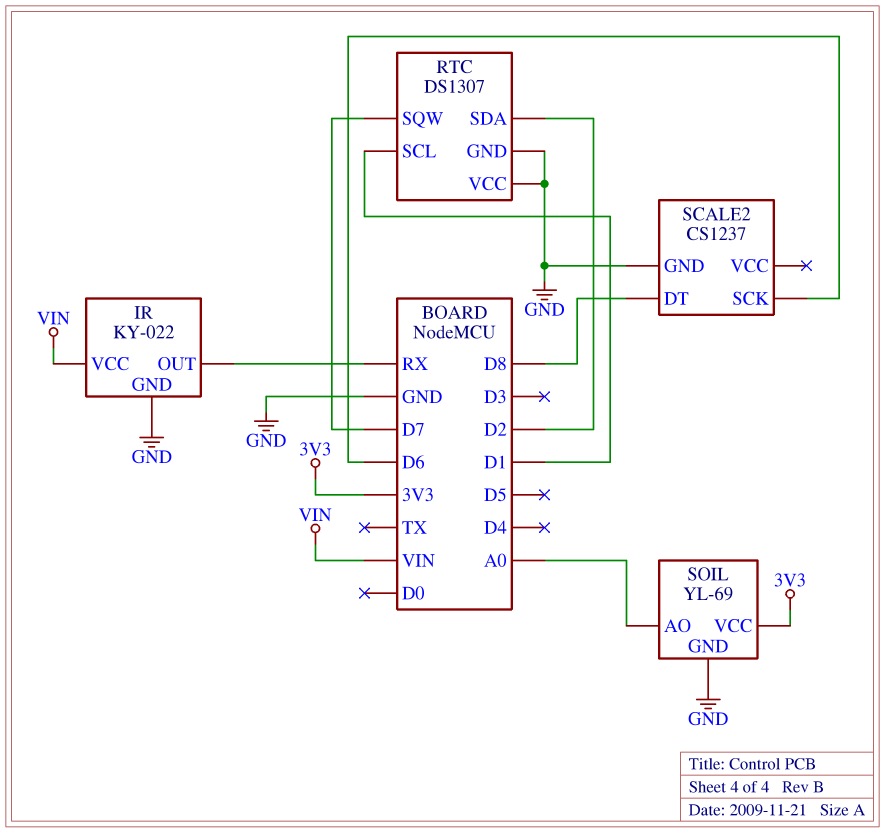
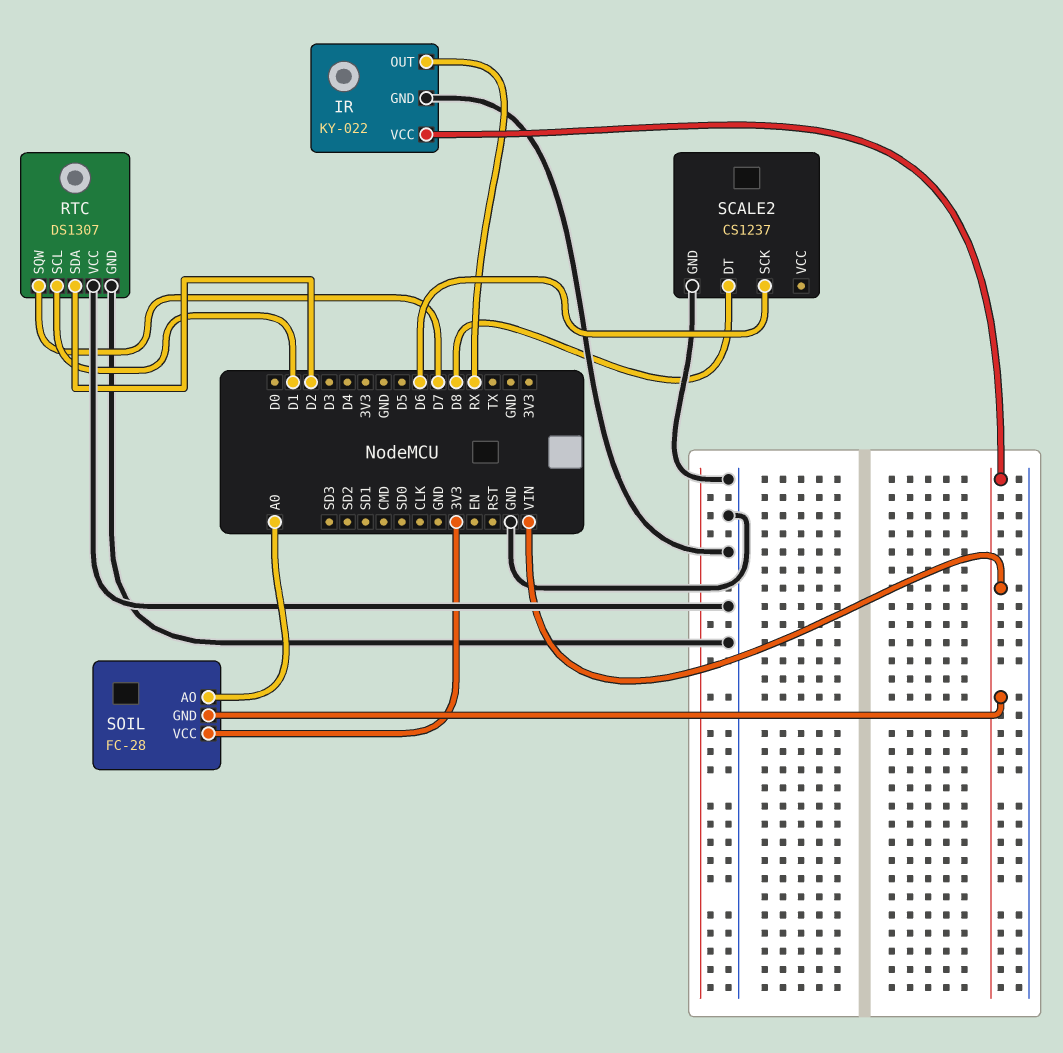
SOIL: YL-69 -> FC-28
SOIL pin GND: GND -> VIN

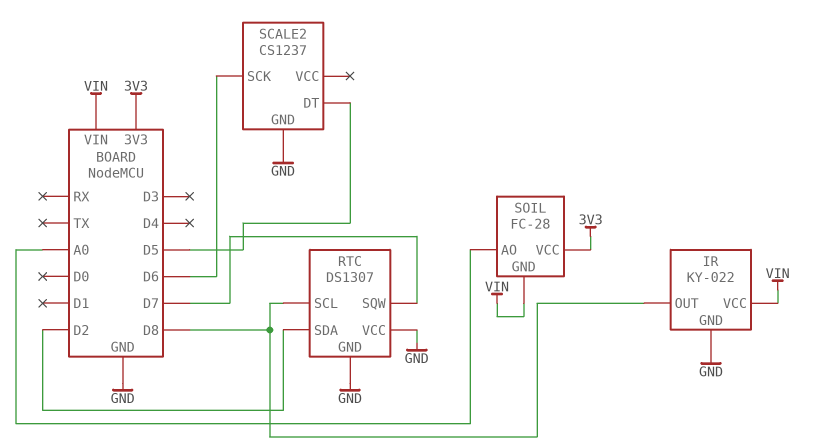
IR pin OUT: RX -> D8
RTC pin SCL: D1 -> D8
SCALE2 pin DT: D8 -> D5

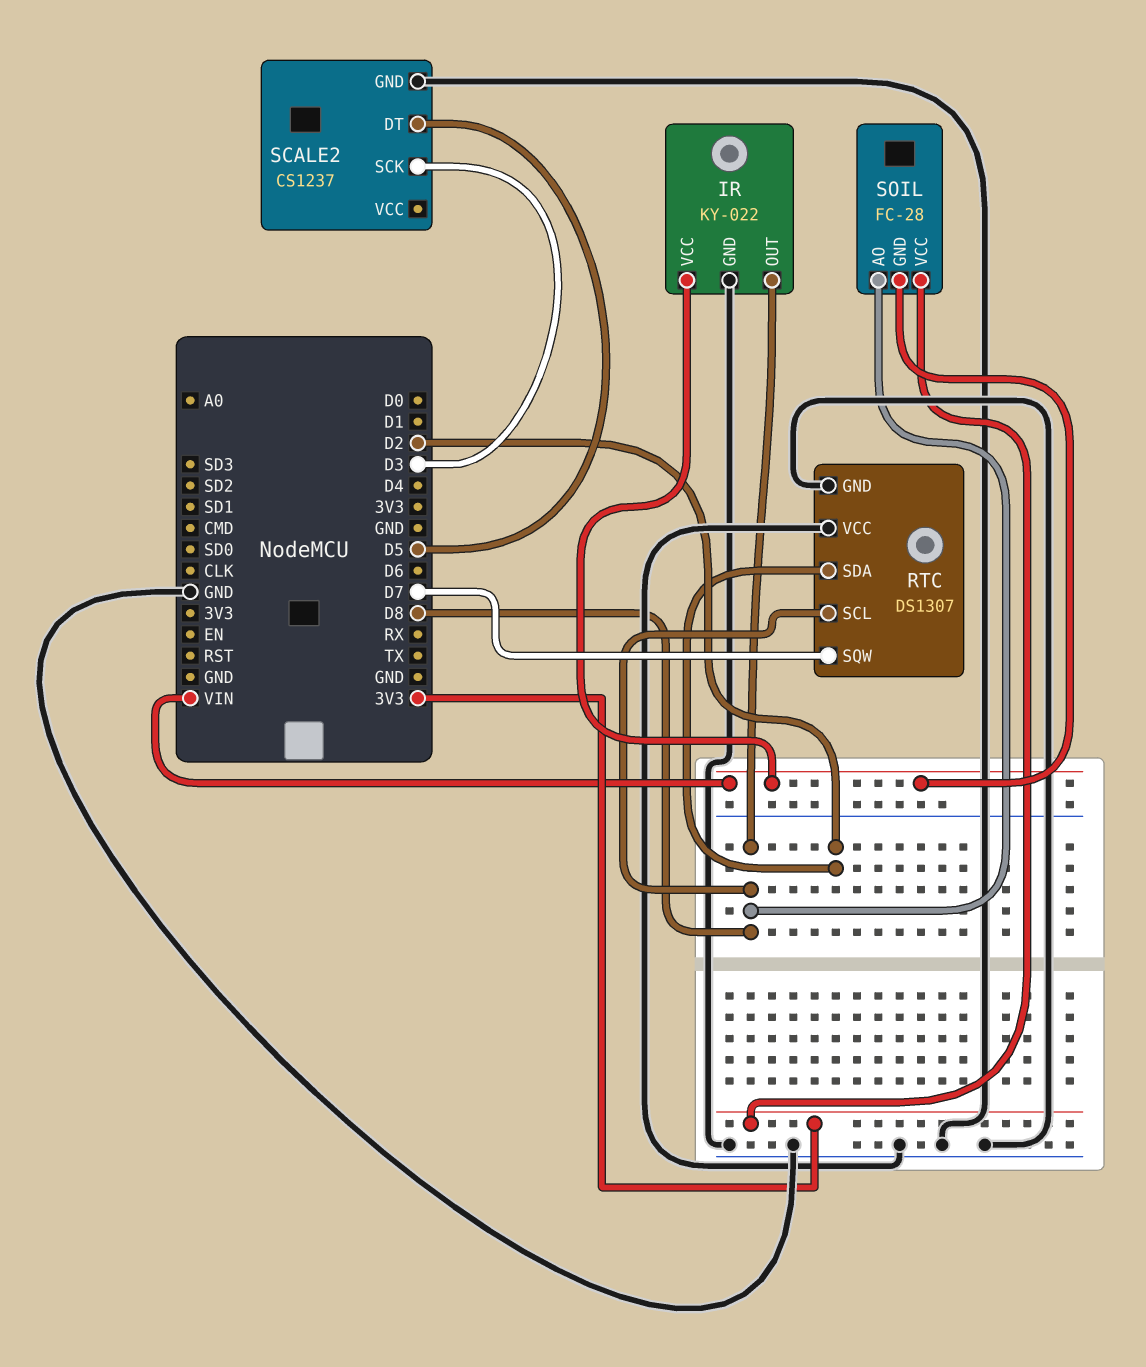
SCALE2 pin SCK: D6 -> D3
SOIL pin AO: A0 -> D8

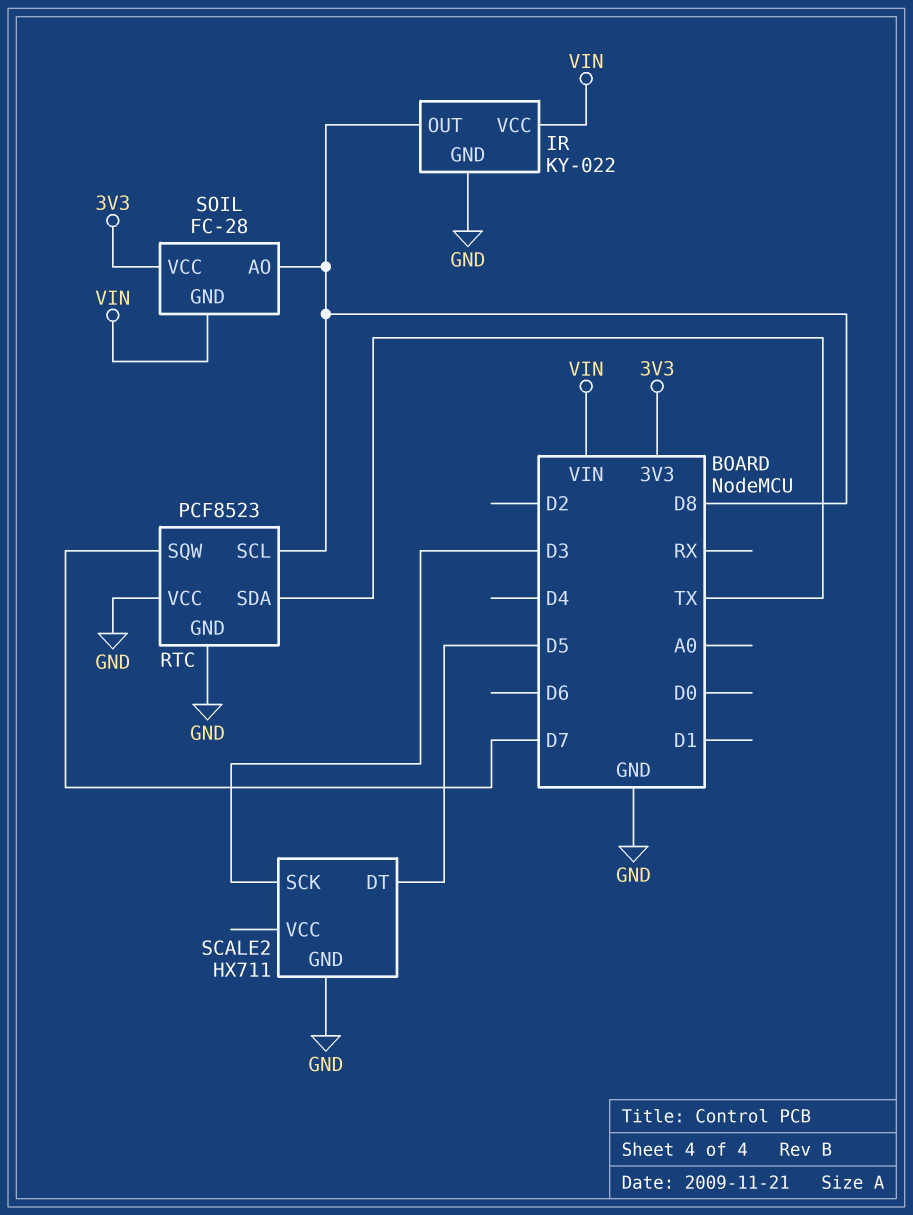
RTC: DS1307 -> PCF8523
RTC pin SDA: D2 -> TX
SCALE2: CS1237 -> HX711

